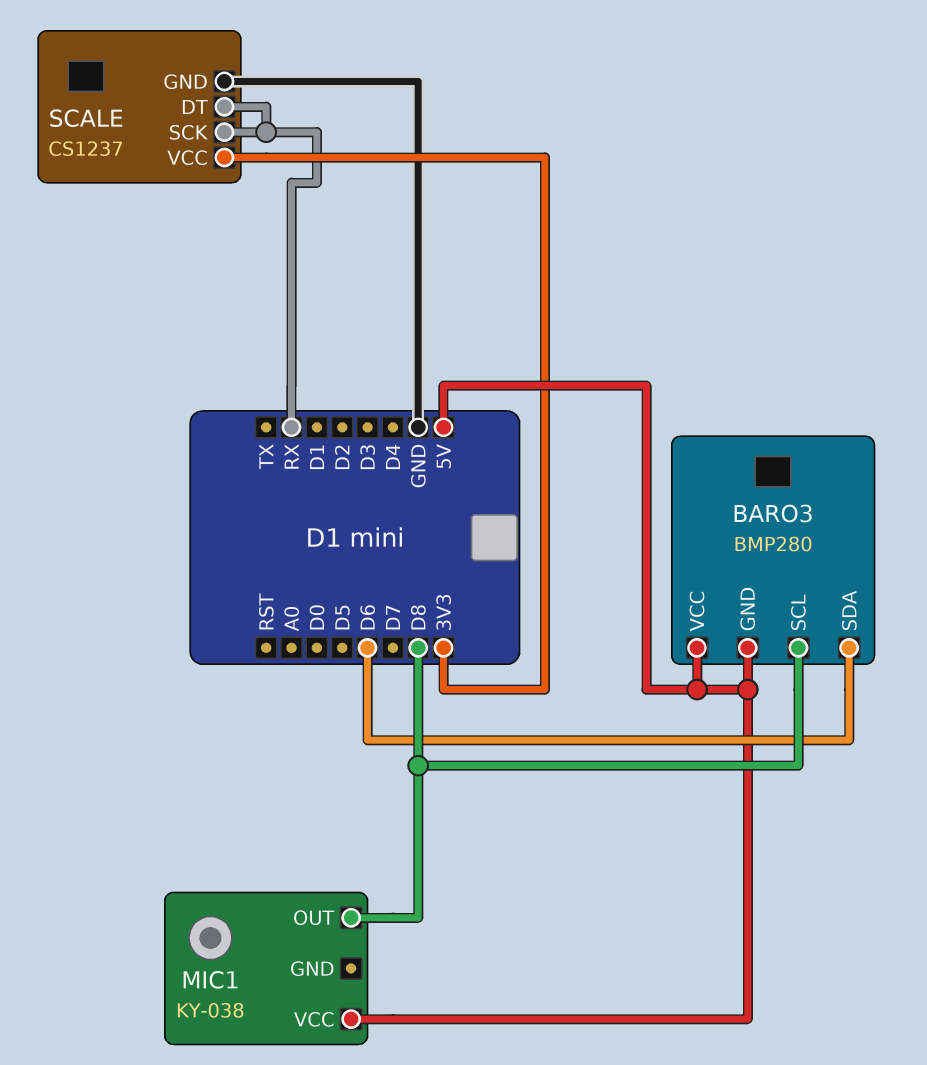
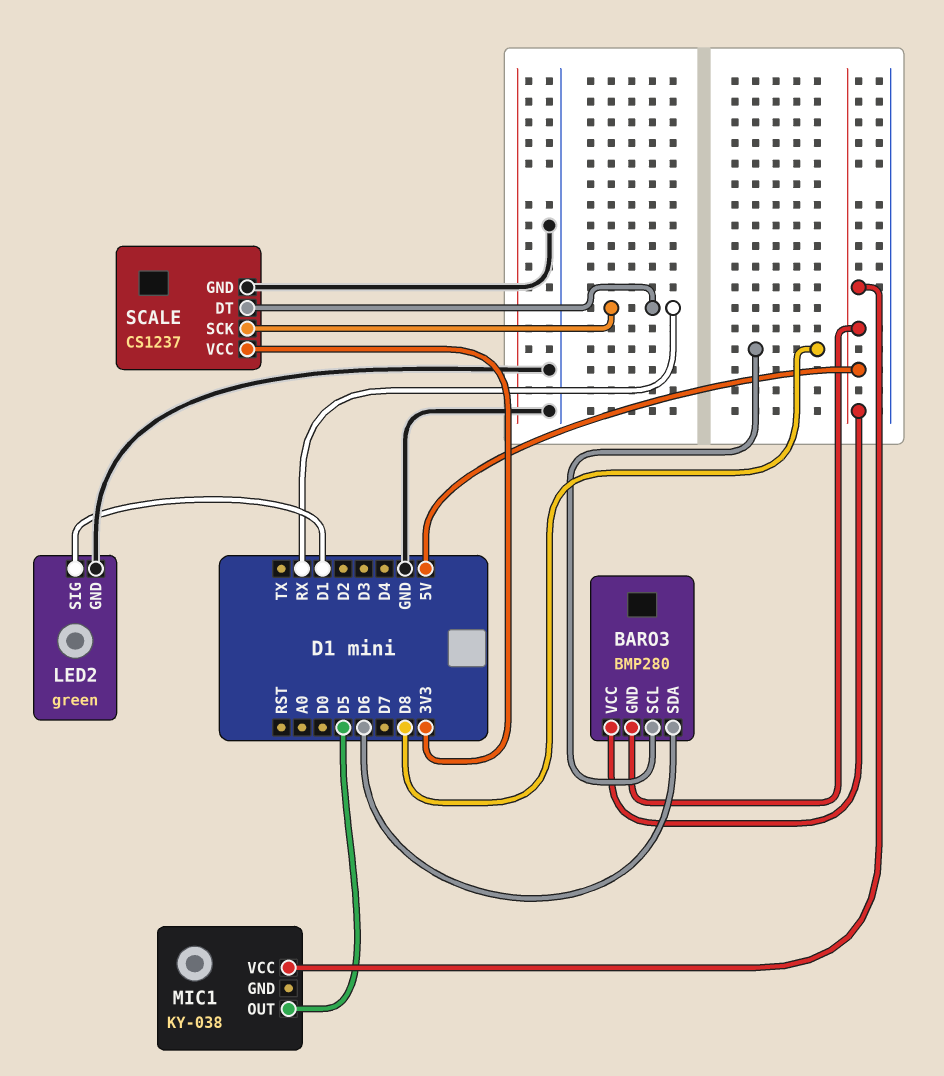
LED2: none -> green
LED2 pin GND: none -> GND
LED2 pin SIG: none -> D1
MIC1 pin OUT: D8 -> D5

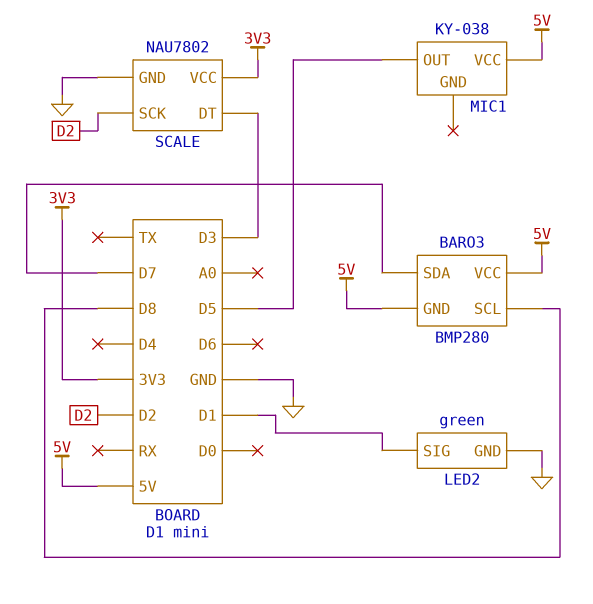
BARO3 pin SDA: D6 -> D7
SCALE: CS1237 -> NAU7802
SCALE pin DT: RX -> D3
SCALE pin SCK: RX -> D2

